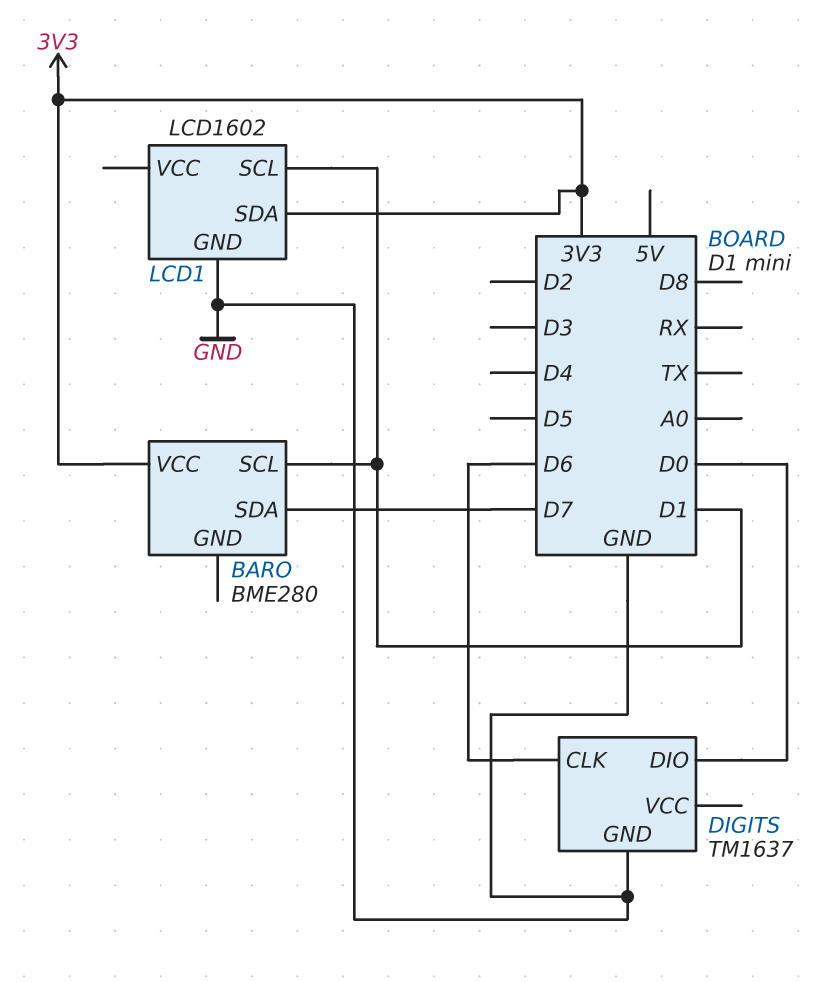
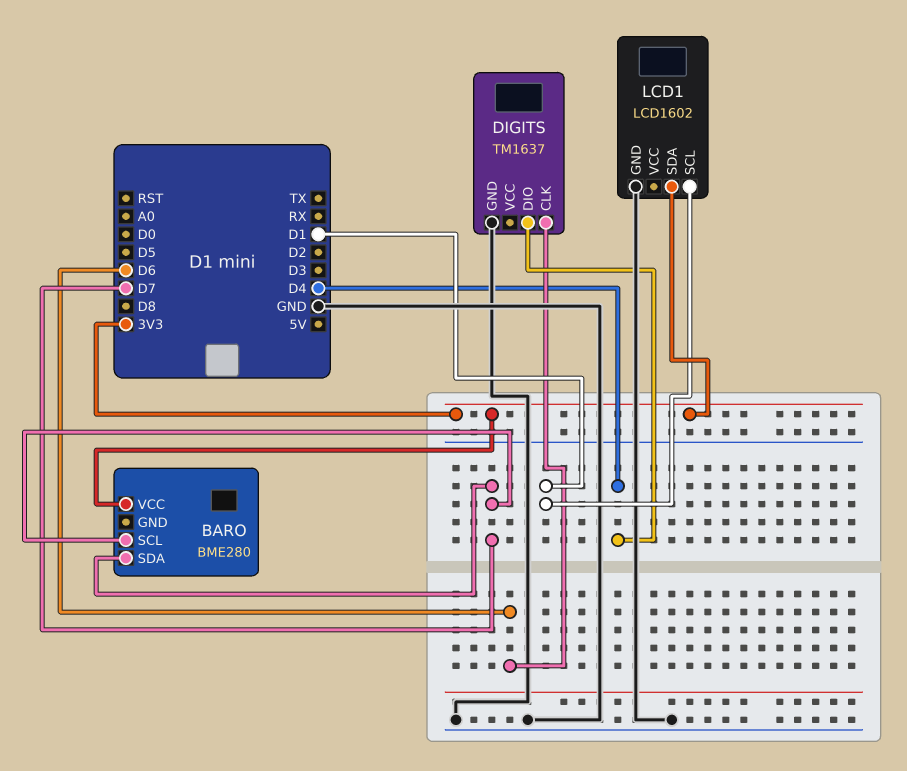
BARO pin SCL: D1 -> D7
DIGITS pin DIO: D0 -> D4

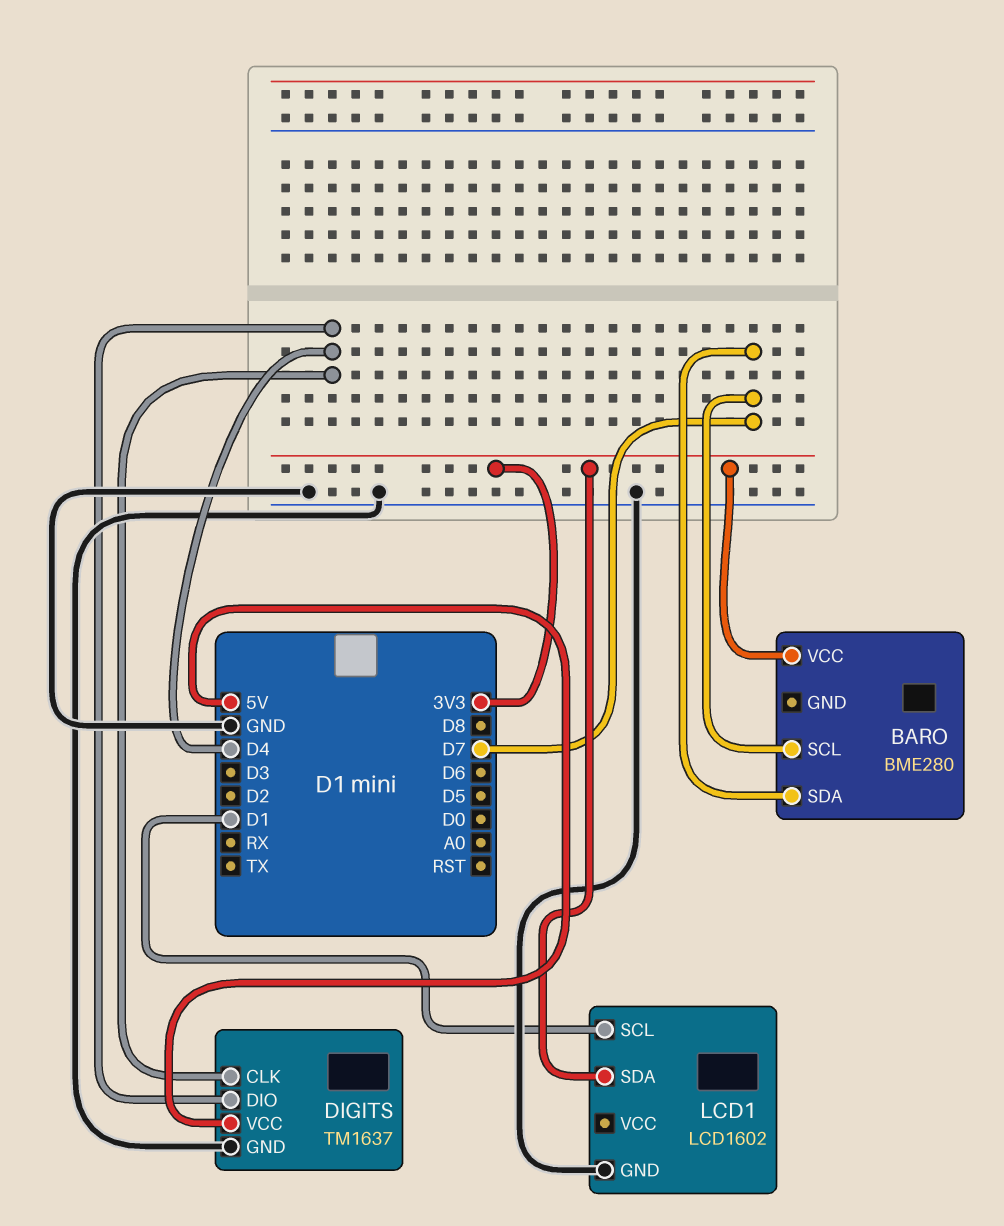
DIGITS pin CLK: D6 -> D4
DIGITS pin VCC: none -> 5V

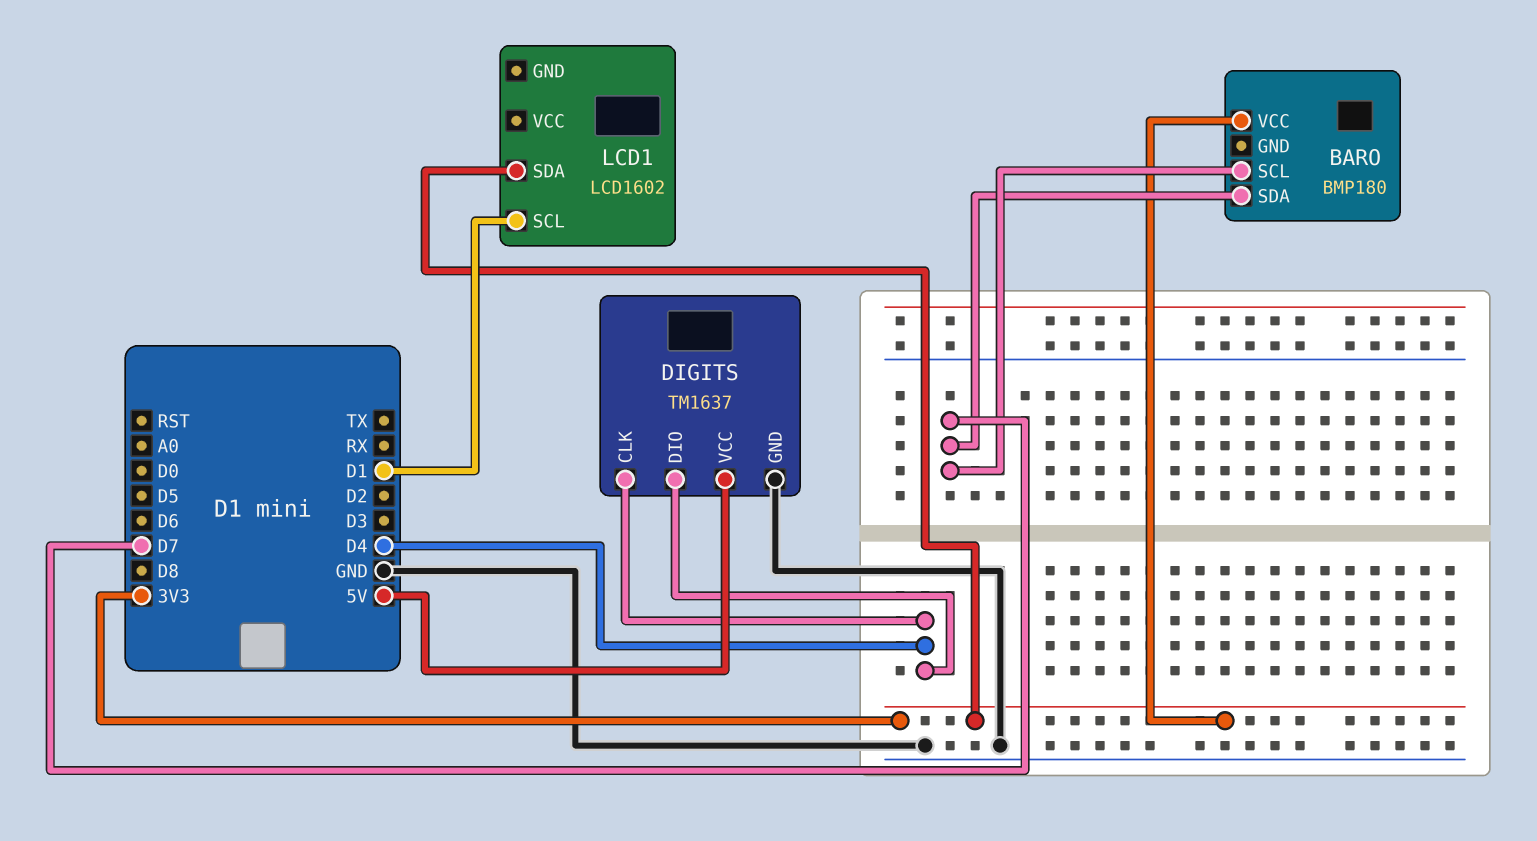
BARO: BME280 -> BMP180
LCD1 pin GND: GND -> none

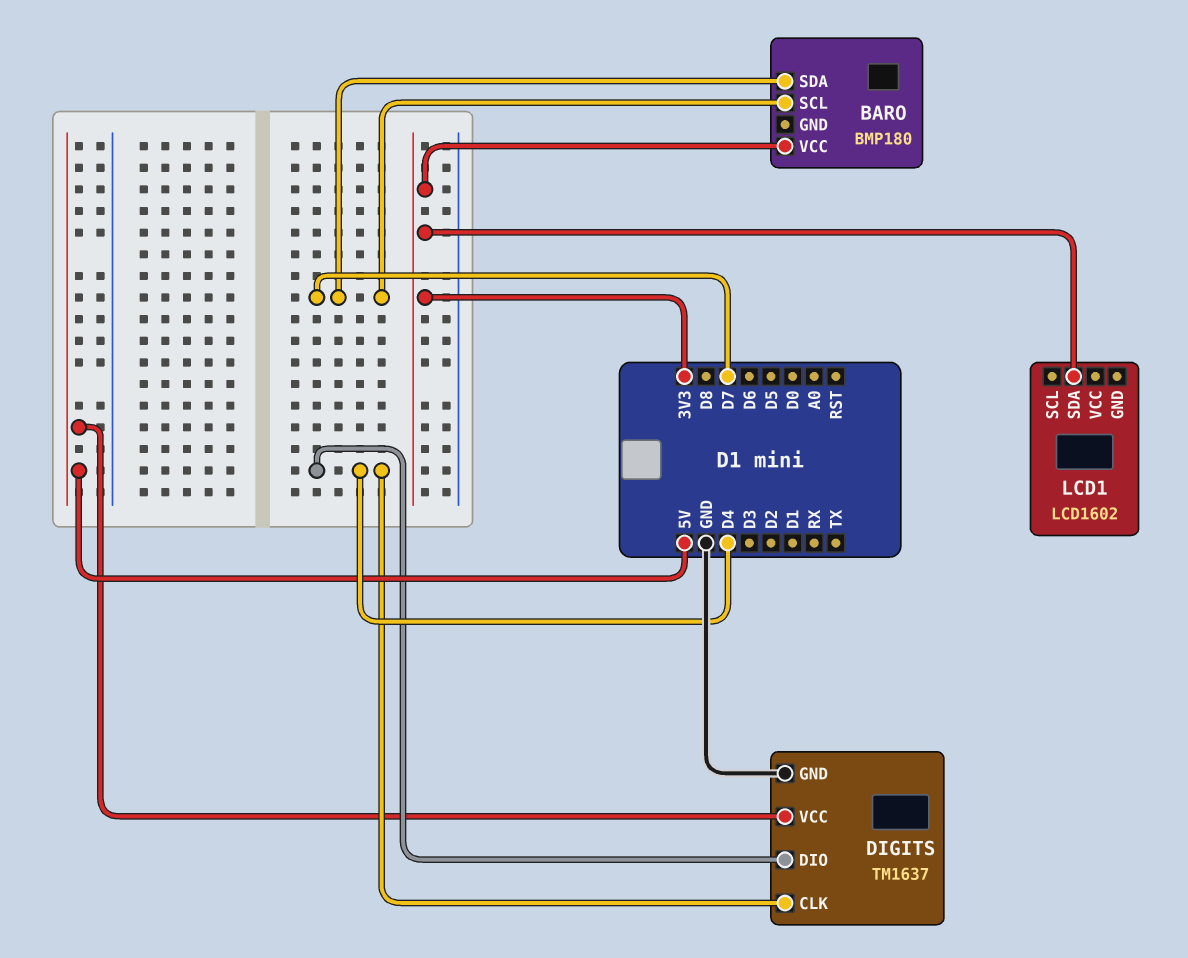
LCD1 pin SCL: D1 -> none

